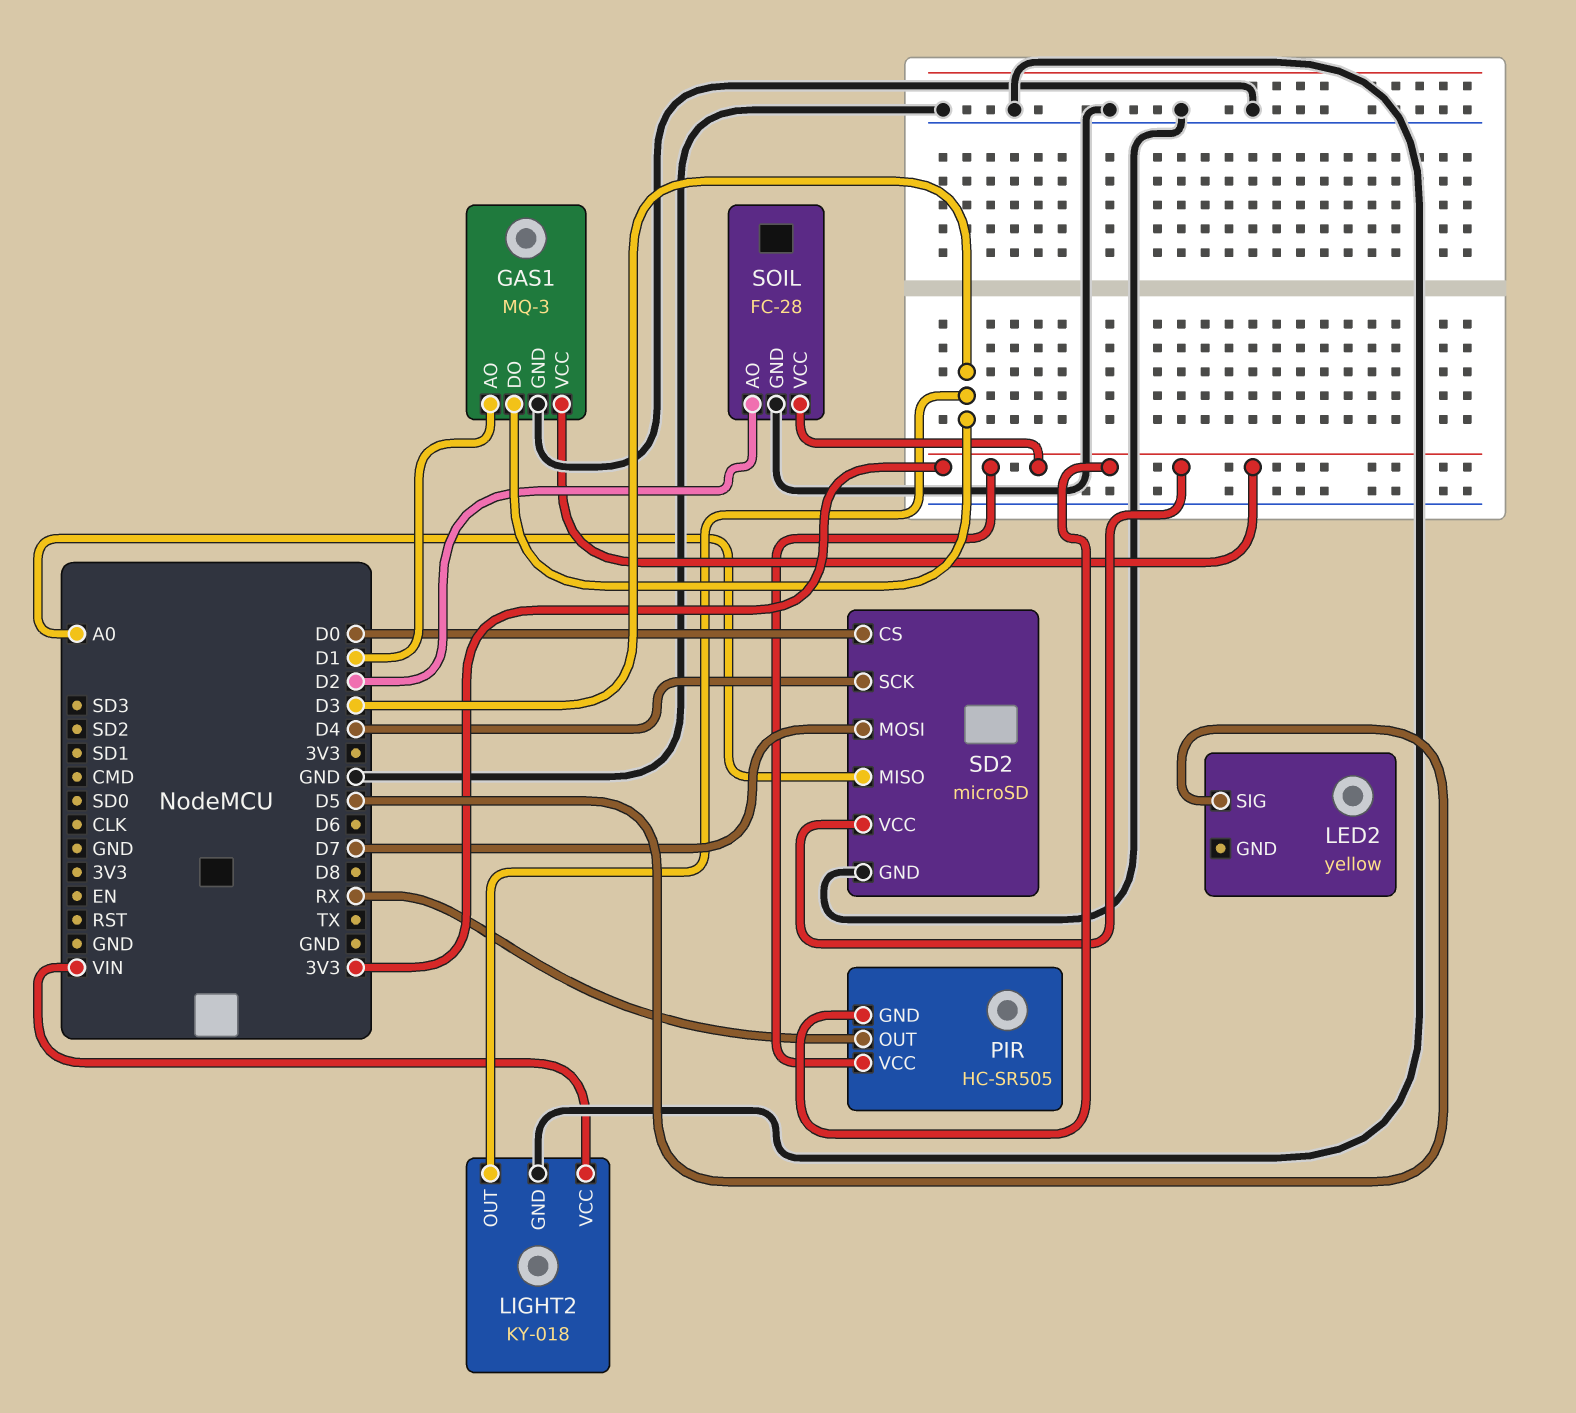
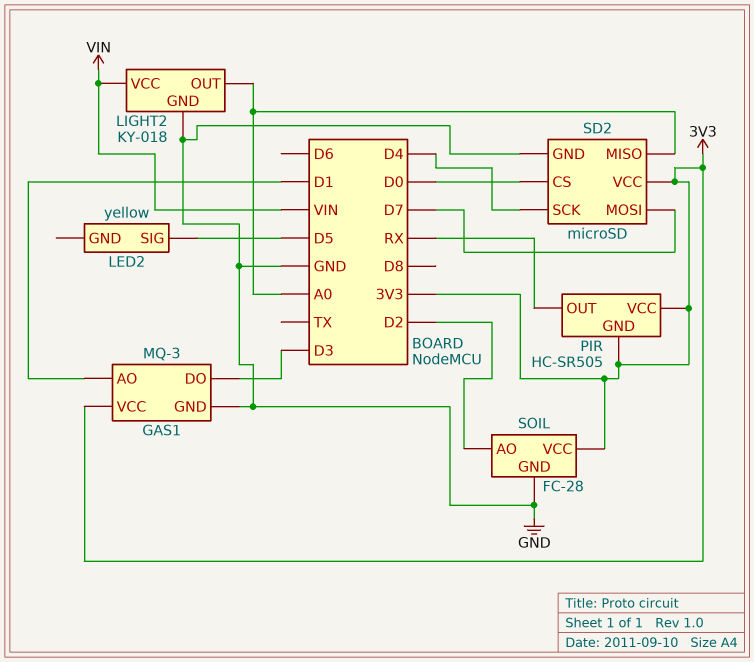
LIGHT2 pin OUT: D3 -> A0

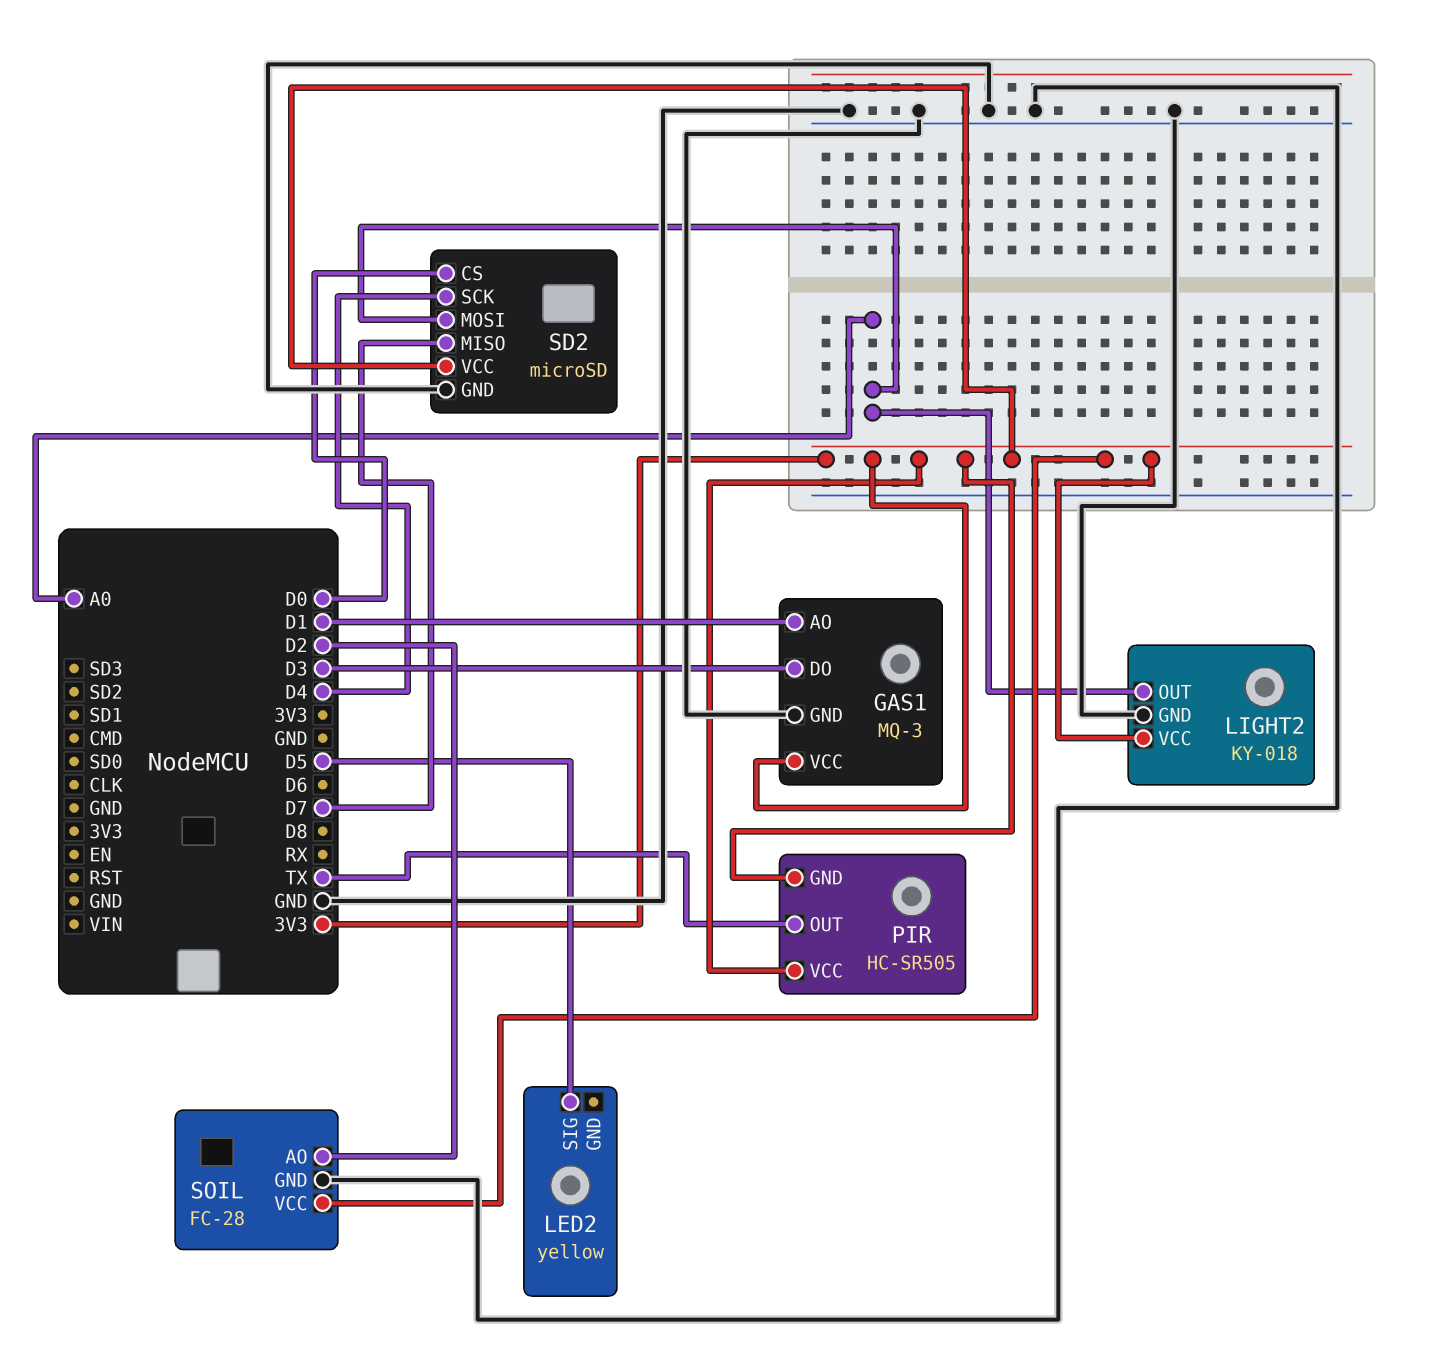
LIGHT2 pin VCC: VIN -> 3V3
PIR pin OUT: RX -> TX
SD2 pin MISO: A0 -> D7
SD2 pin MOSI: D7 -> A0

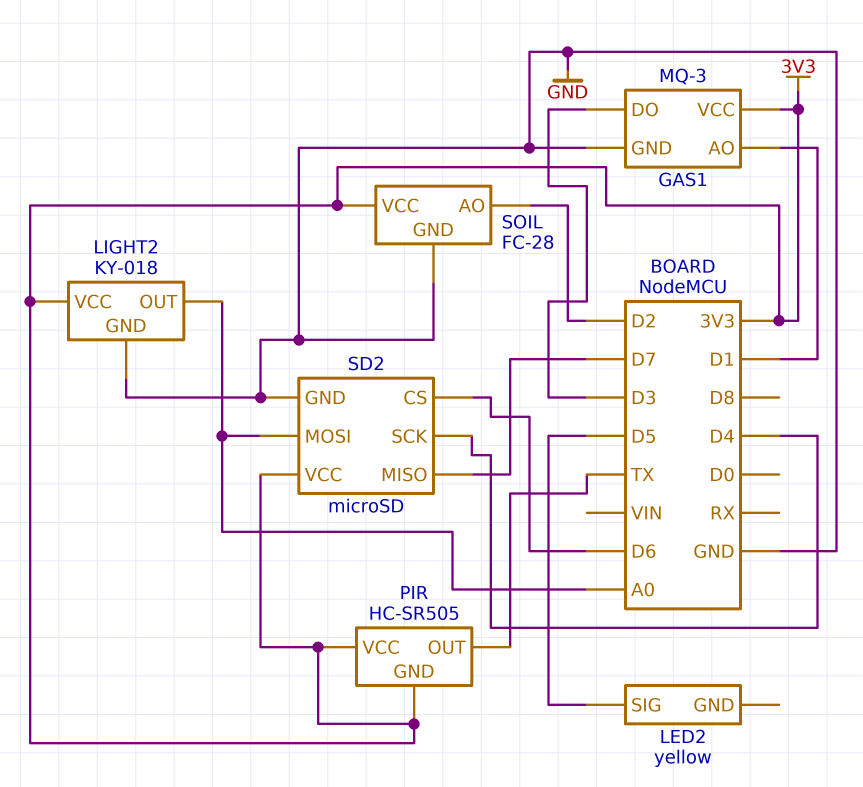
SD2 pin CS: D0 -> D6

